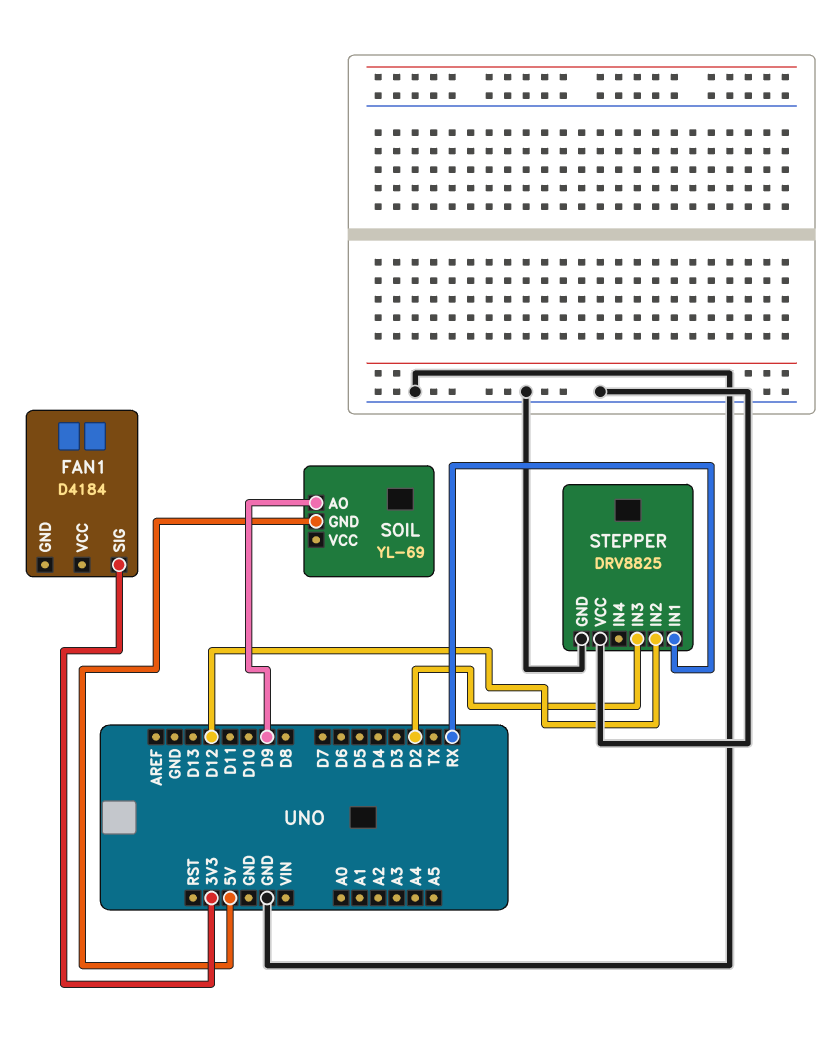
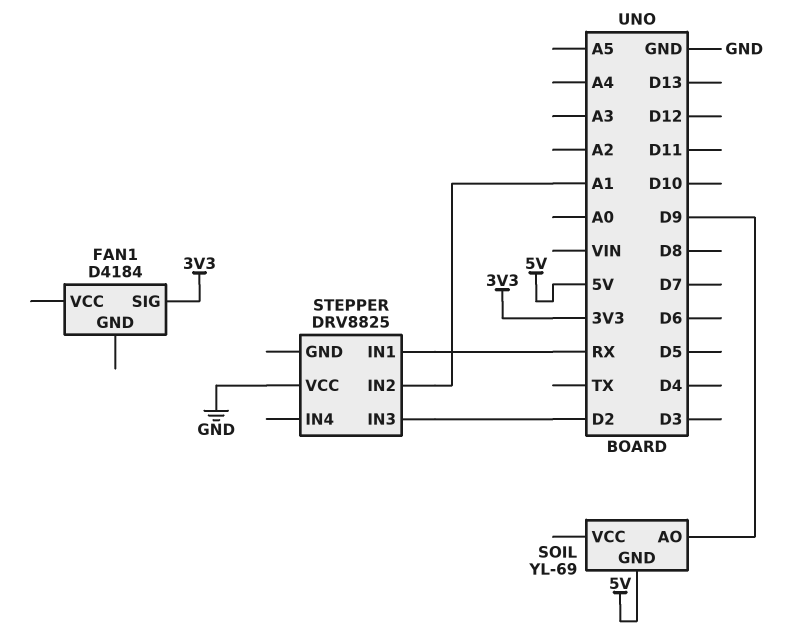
STEPPER pin GND: GND -> none
STEPPER pin IN2: D12 -> A1

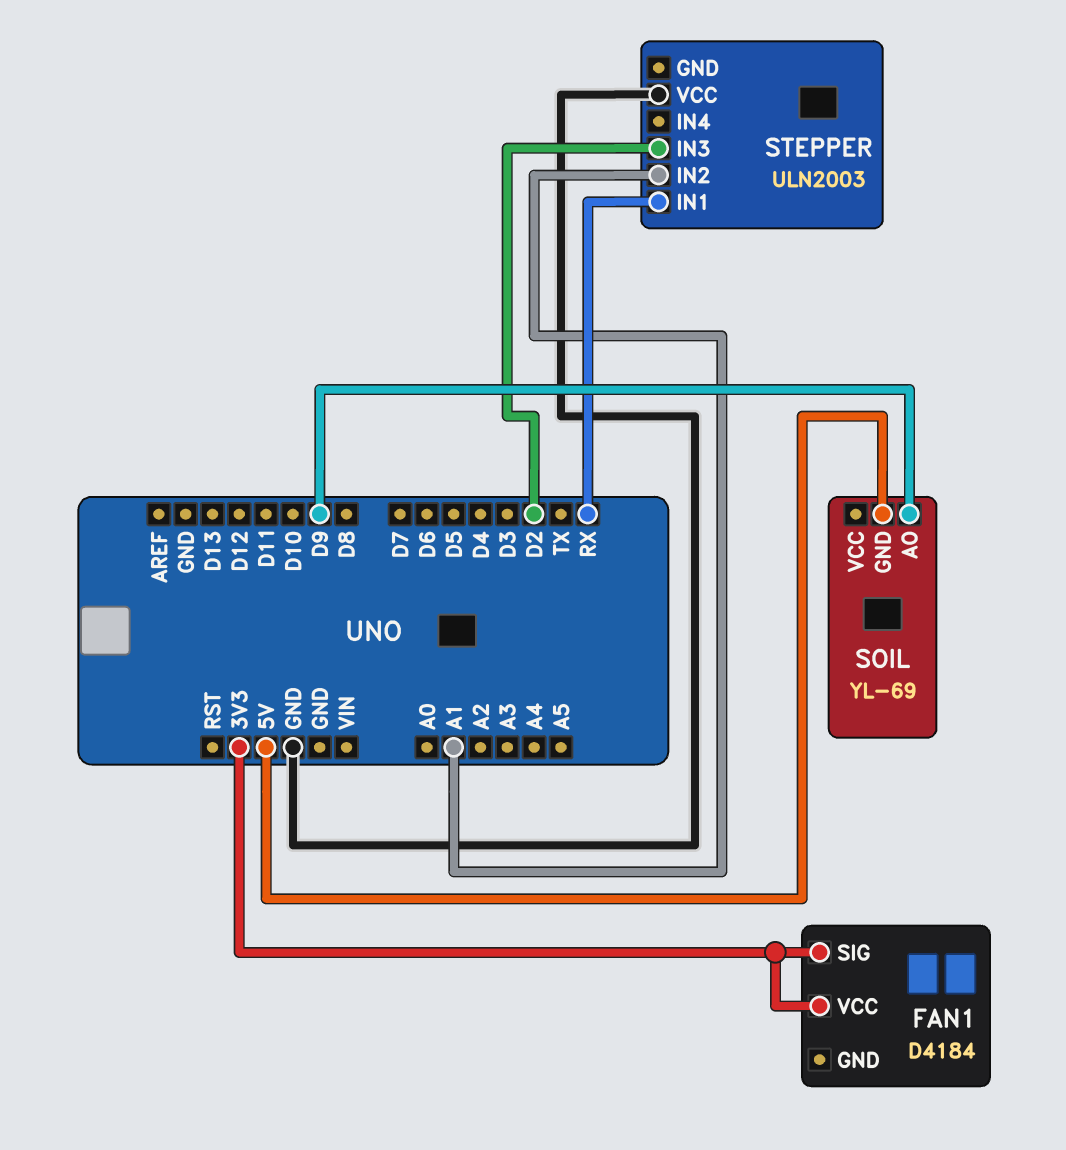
FAN1 pin VCC: none -> 3V3
STEPPER: DRV8825 -> ULN2003

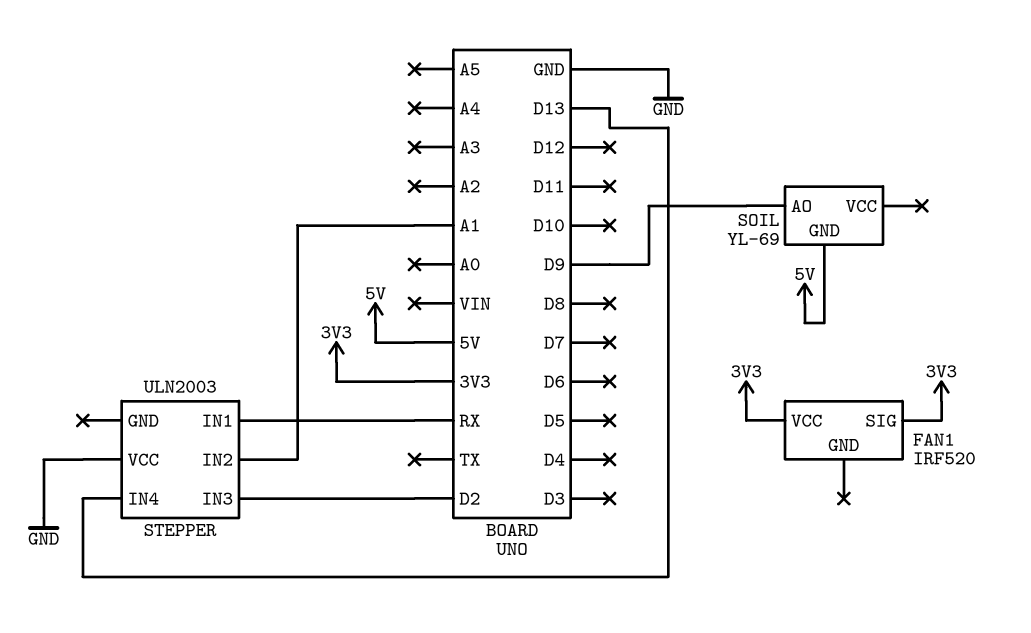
FAN1: D4184 -> IRF520
STEPPER pin IN4: none -> D13

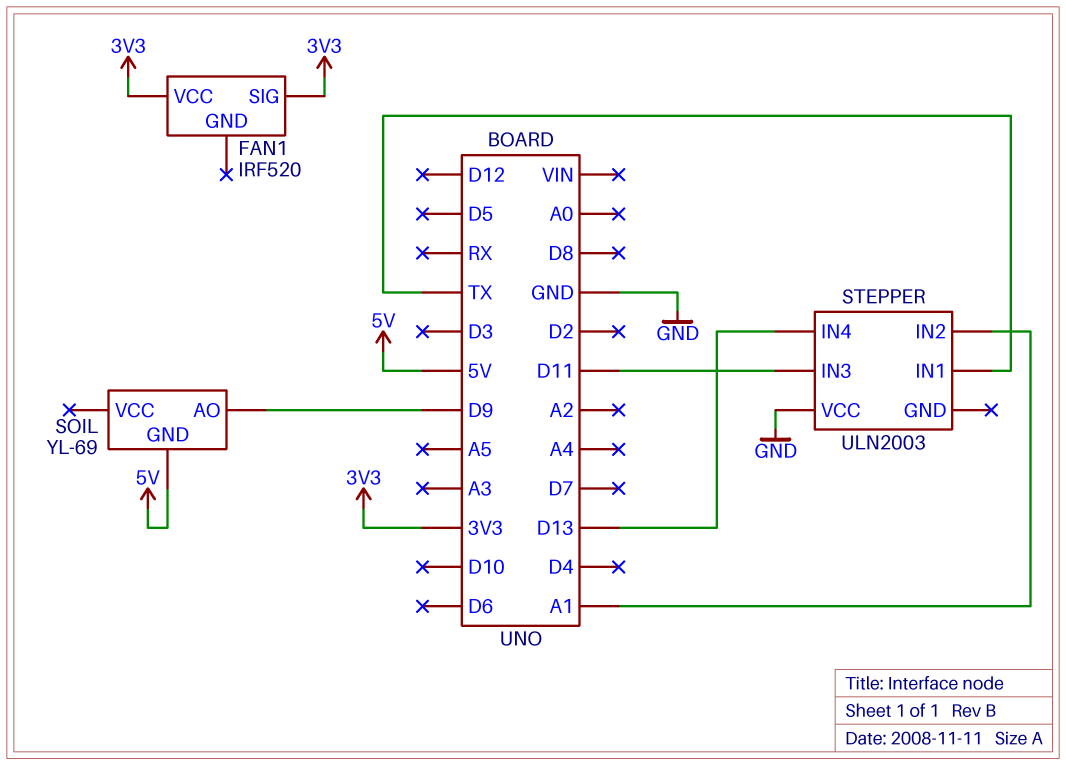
STEPPER pin IN1: RX -> TX
STEPPER pin IN3: D2 -> D11

